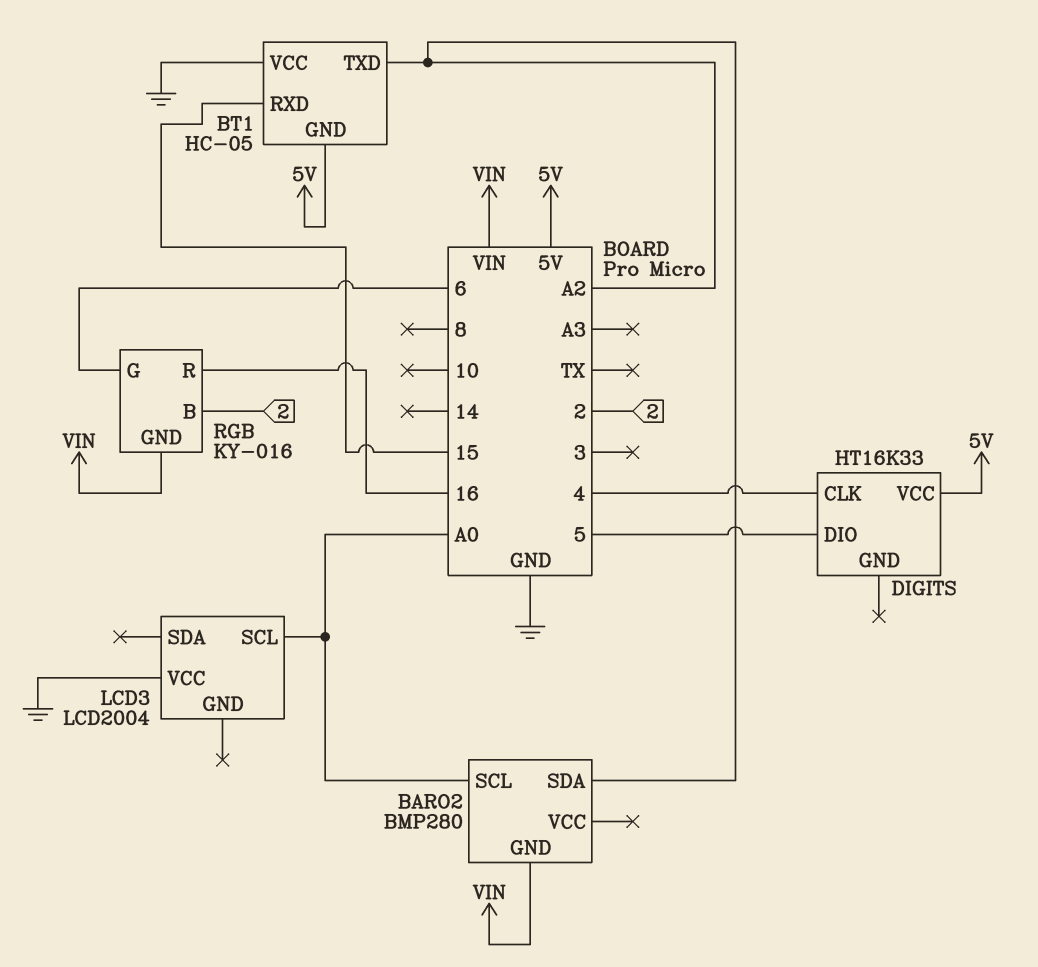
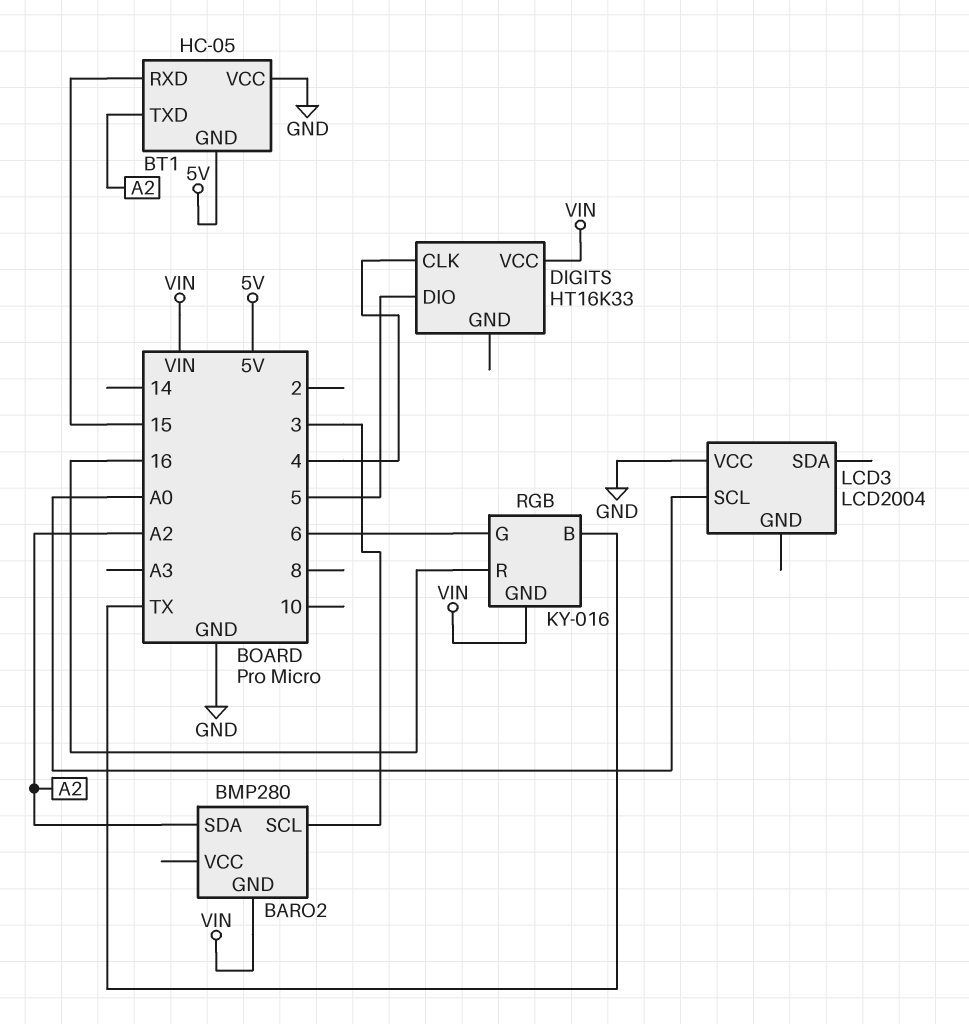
BARO2 pin SCL: A0 -> 3
DIGITS pin VCC: 5V -> VIN
RGB pin B: 2 -> TX

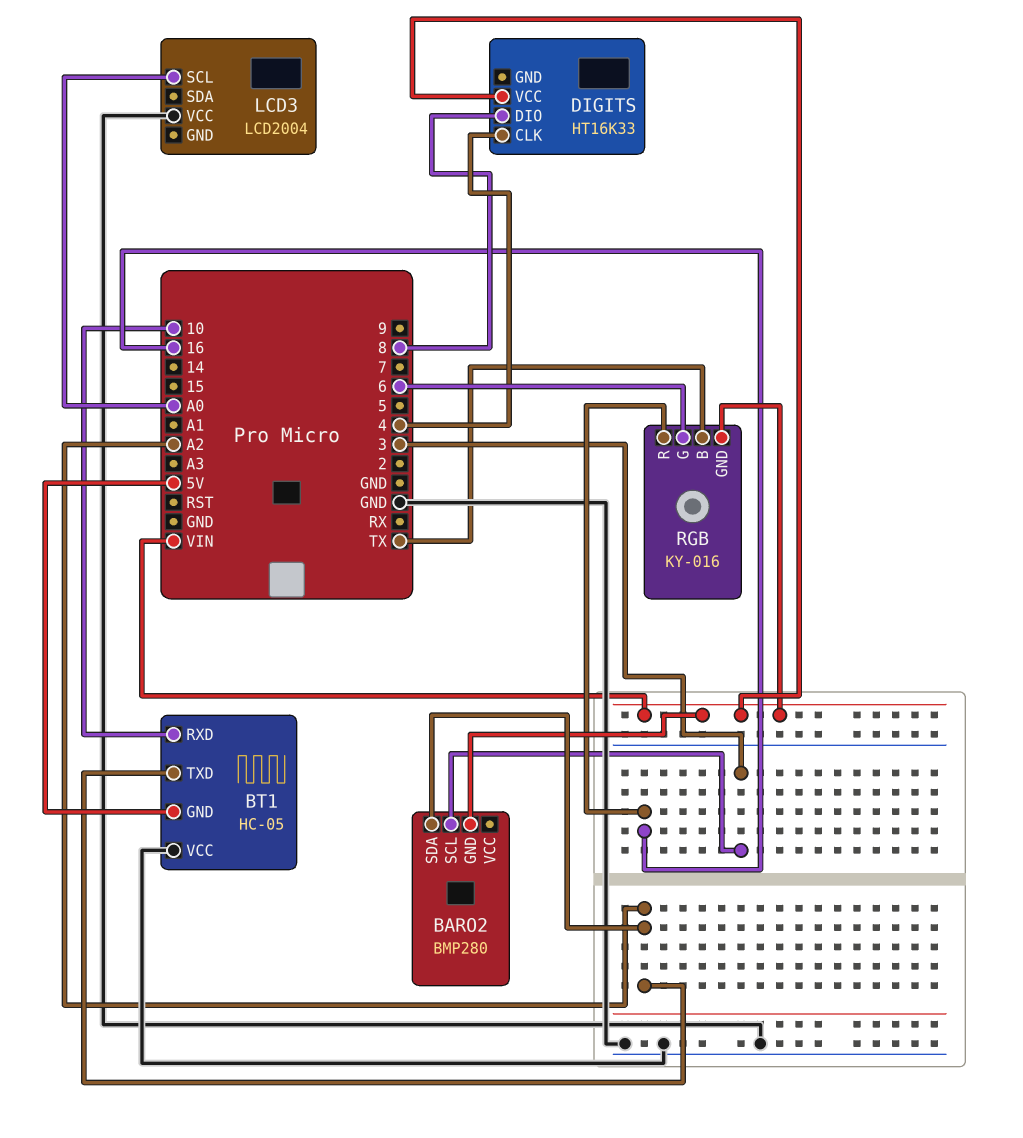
BT1 pin RXD: 15 -> 10
DIGITS pin DIO: 5 -> 8

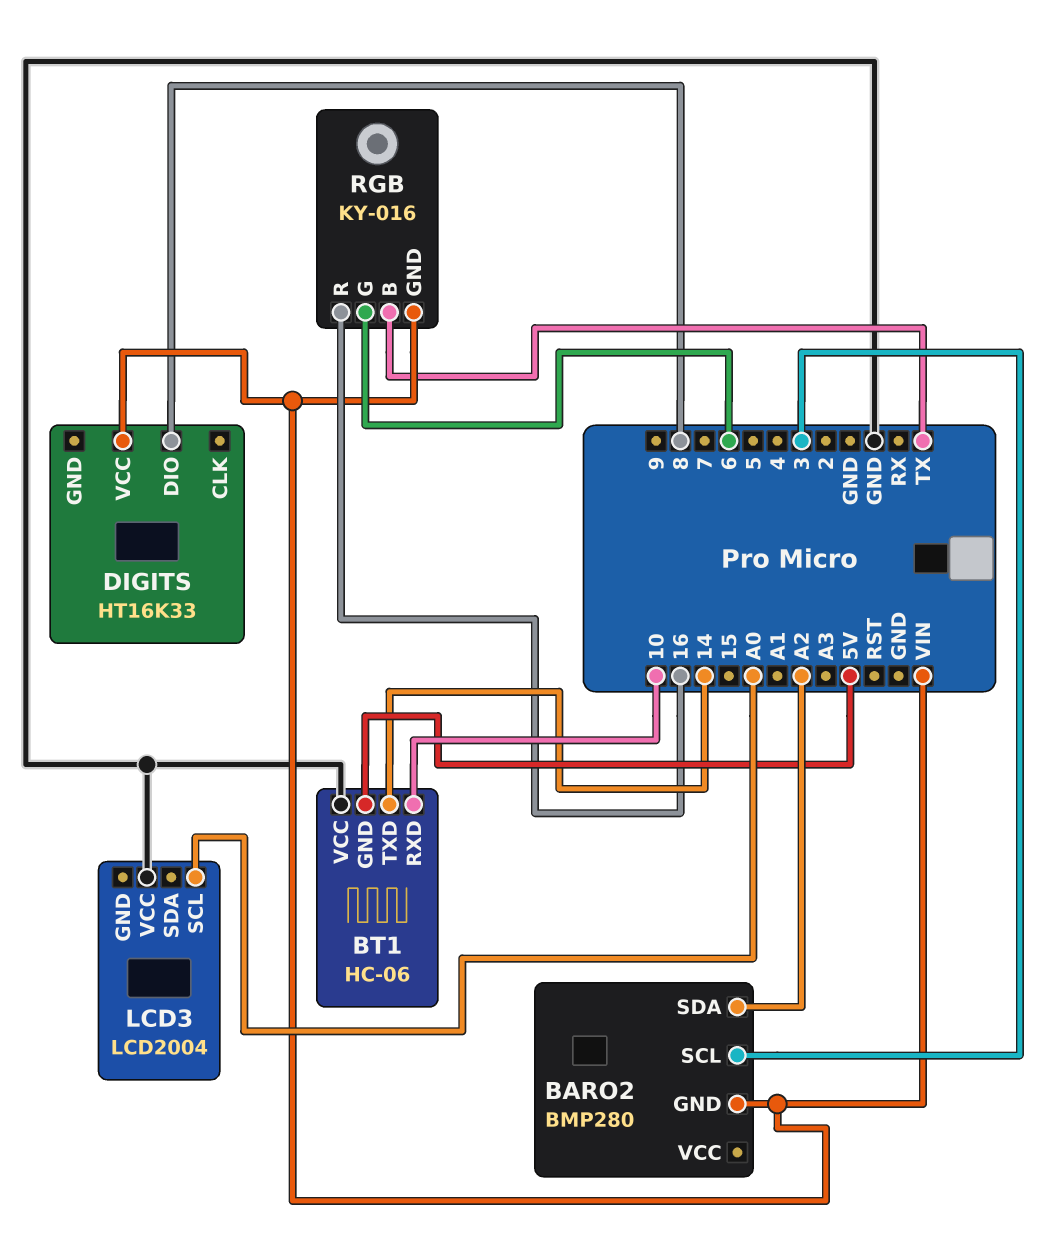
BT1: HC-05 -> HC-06
BT1 pin TXD: A2 -> 14
DIGITS pin CLK: 4 -> none

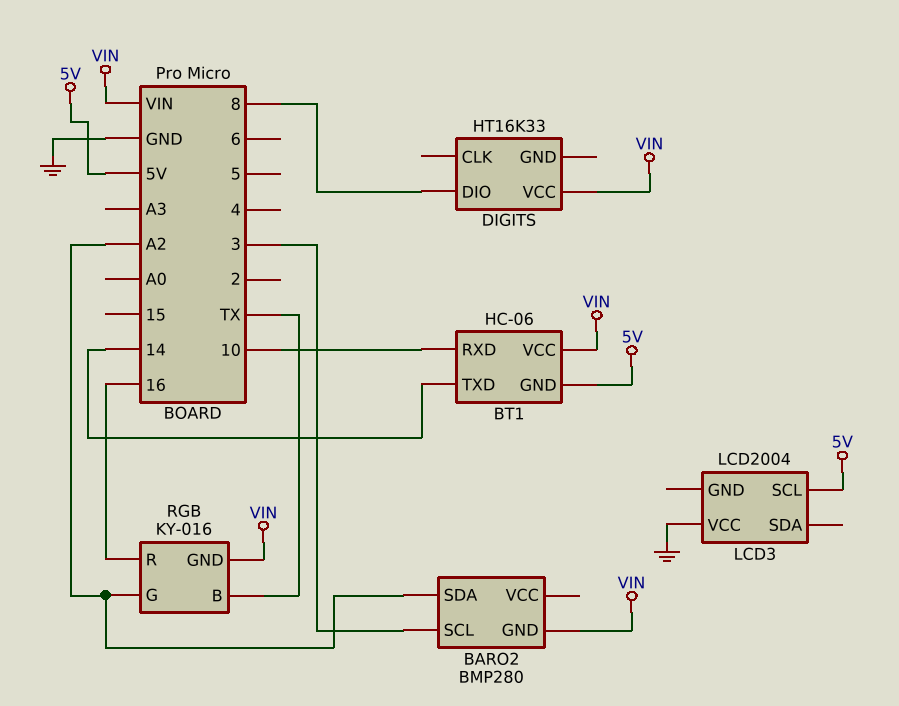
BT1 pin VCC: GND -> VIN
LCD3 pin SCL: A0 -> 5V
RGB pin G: 6 -> A2

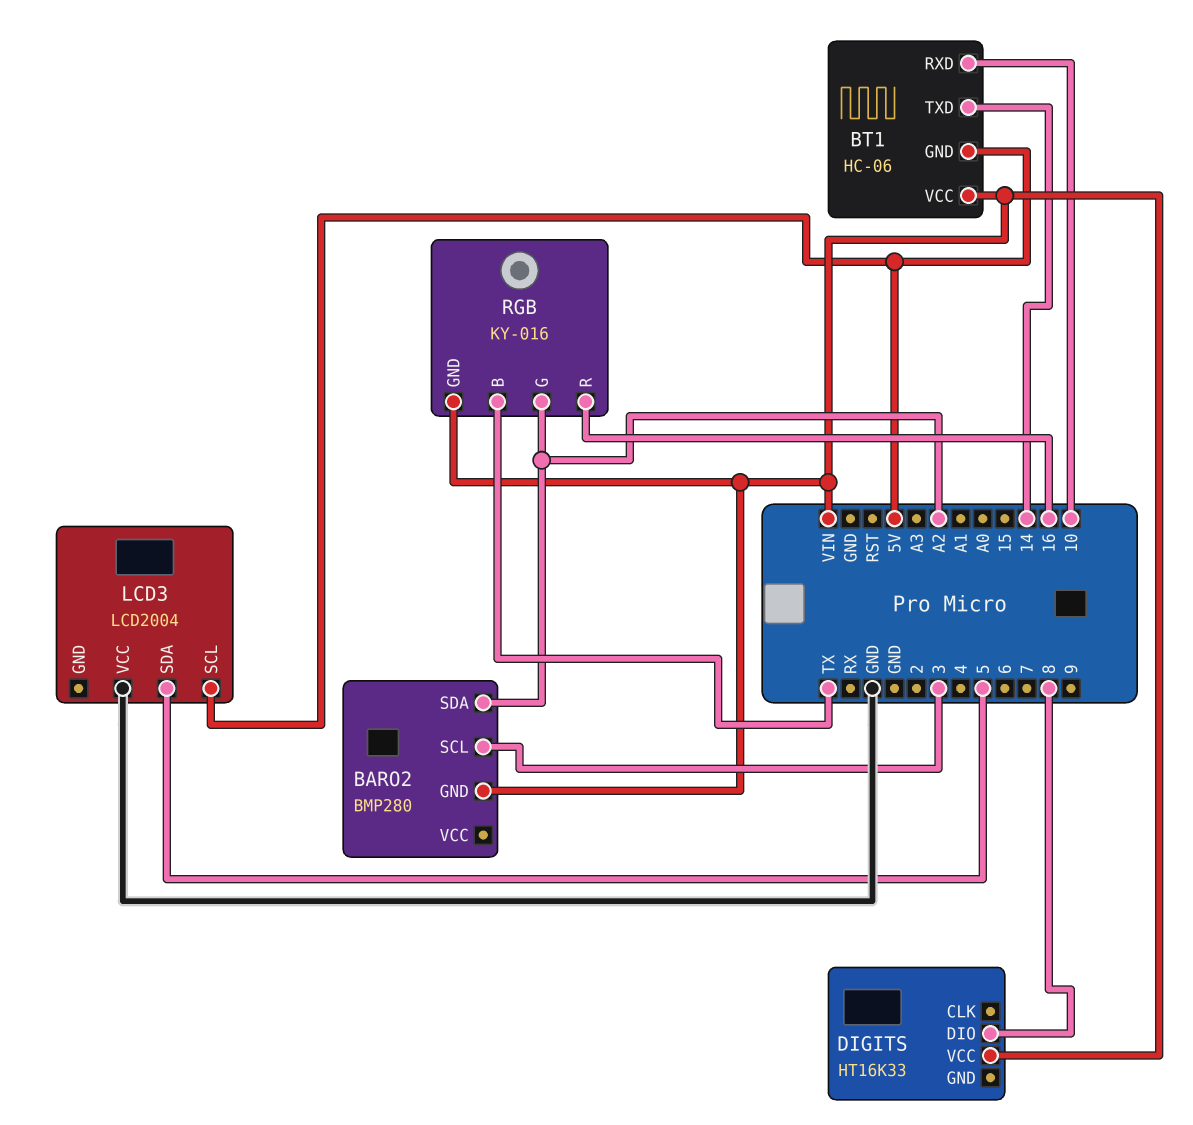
LCD3 pin SDA: none -> 5

